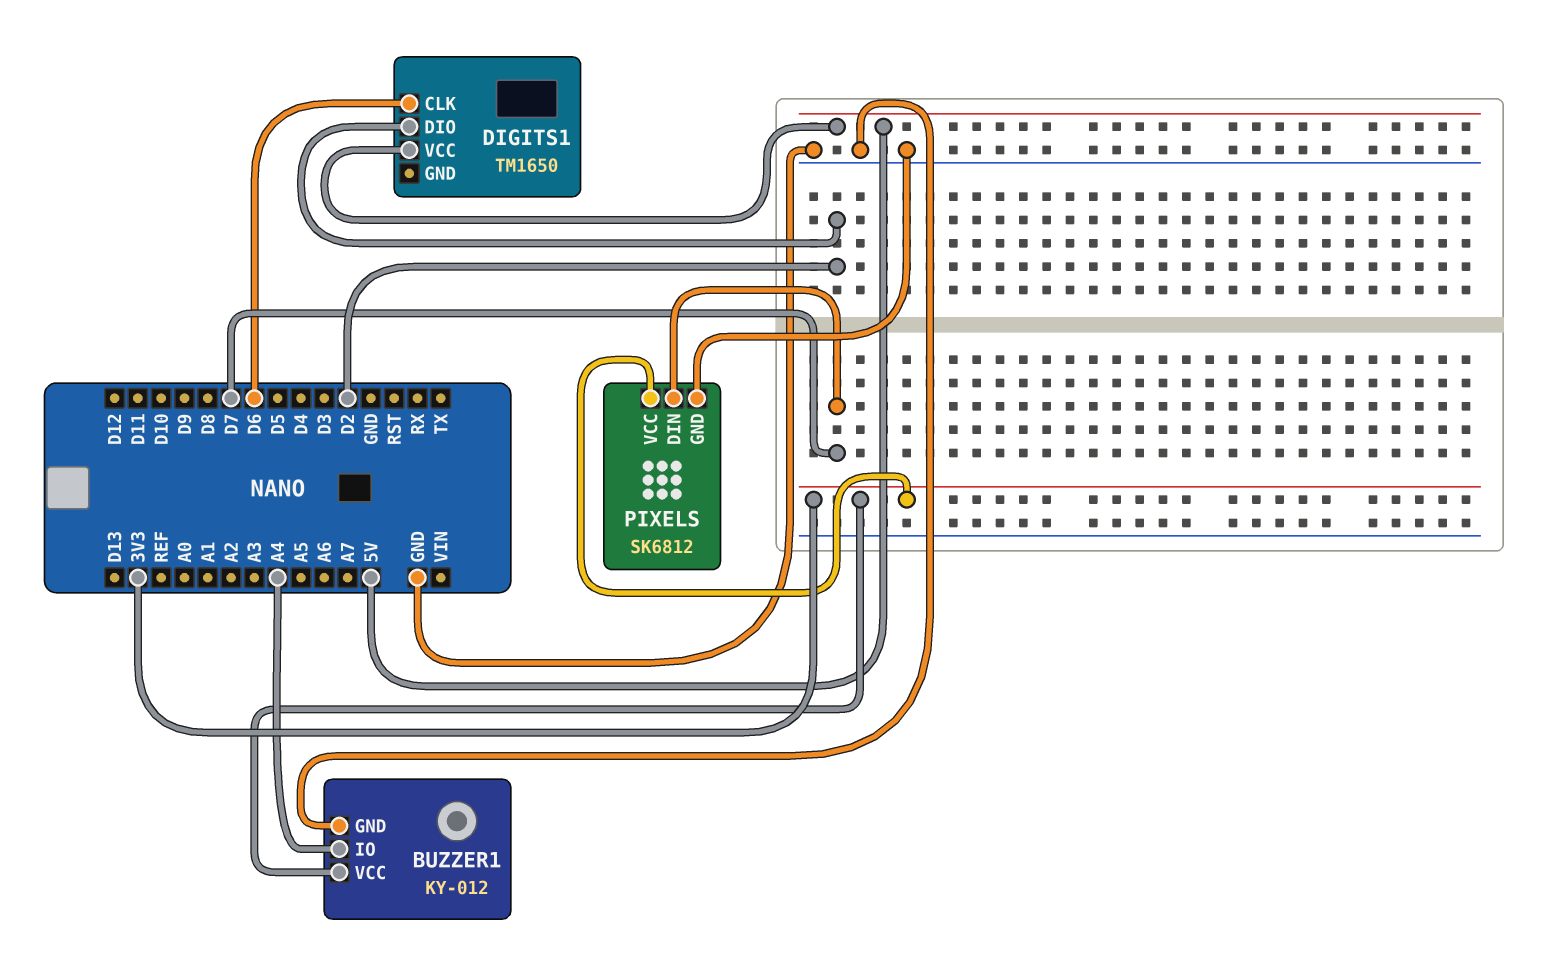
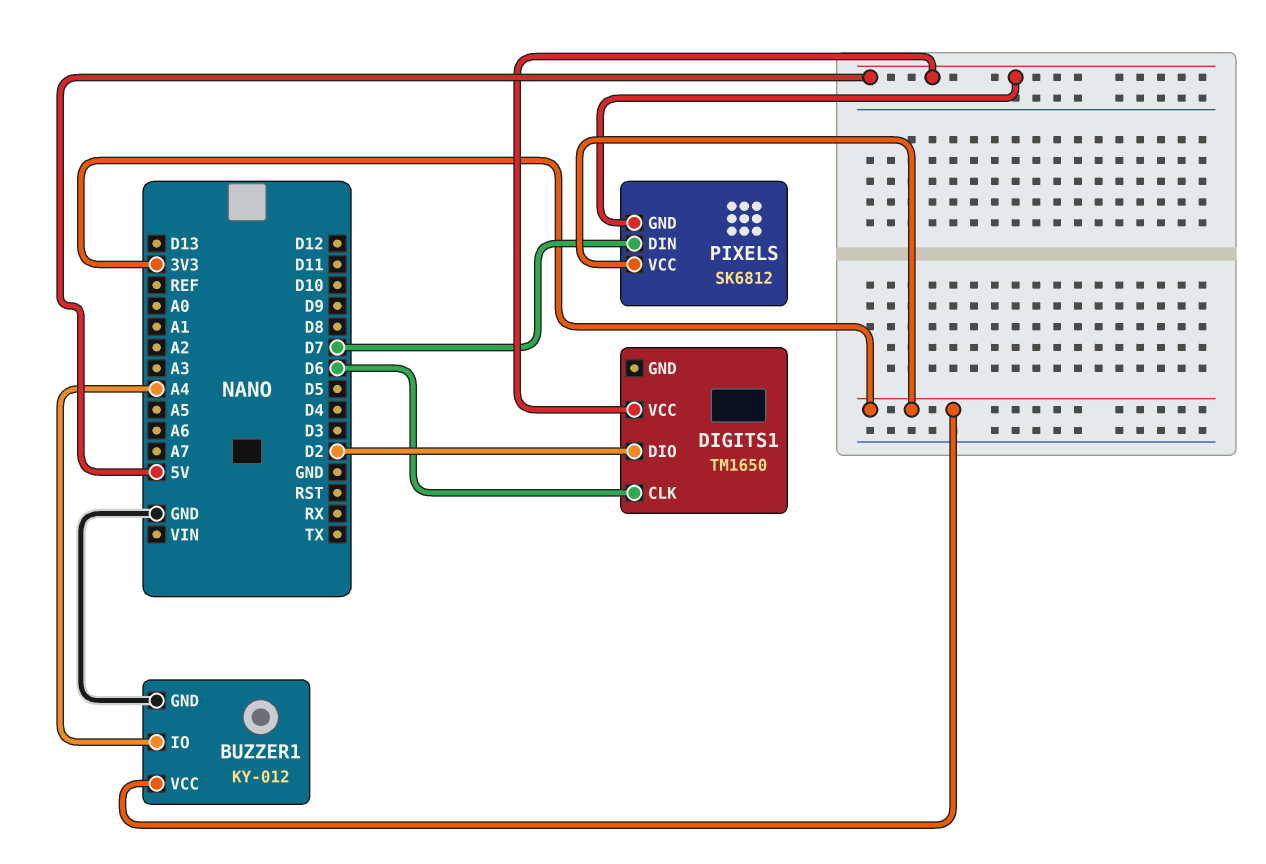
PIXELS pin GND: GND -> 5V

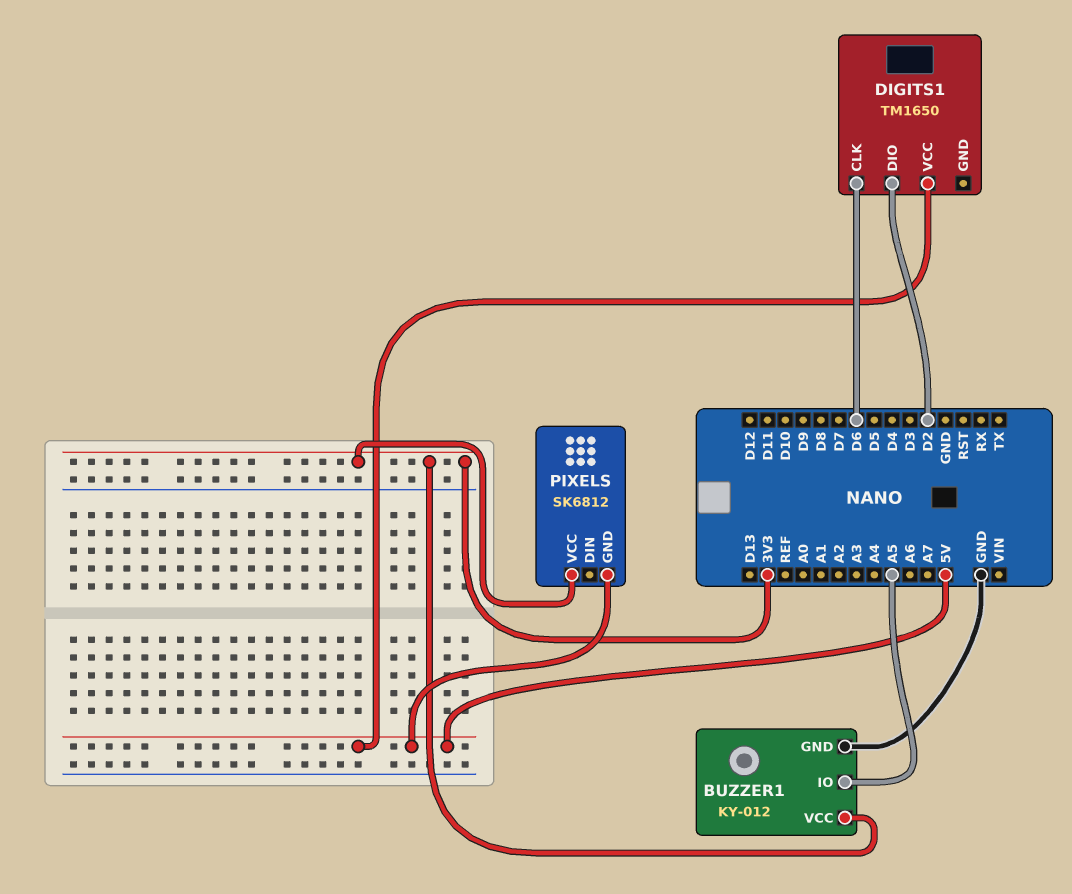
BUZZER1 pin IO: A4 -> A5
PIXELS pin DIN: D7 -> none

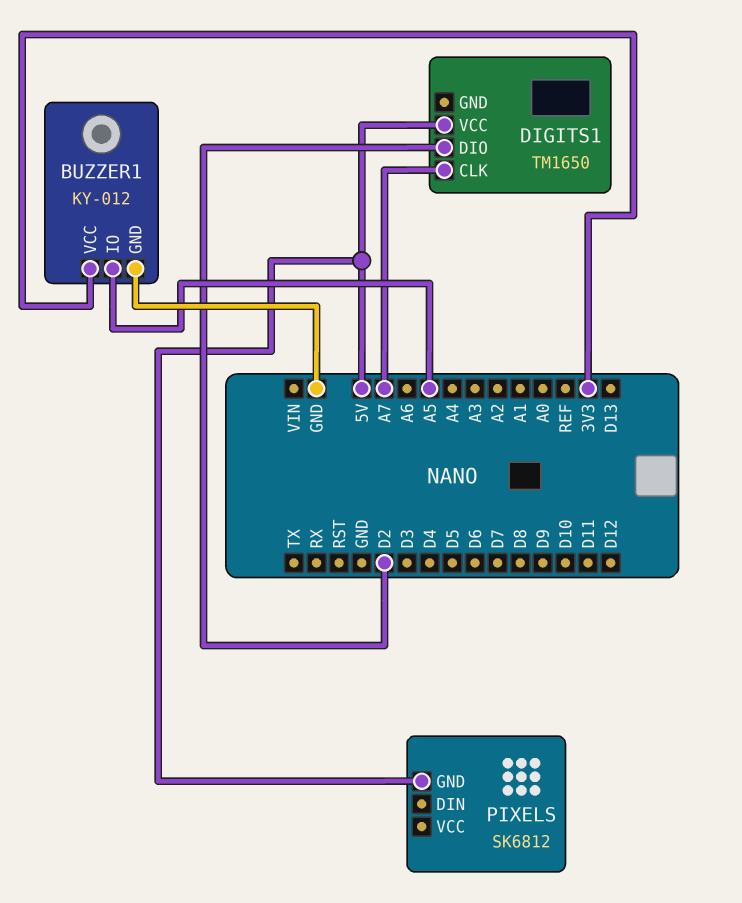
DIGITS1 pin CLK: D6 -> A7
PIXELS pin VCC: 3V3 -> none

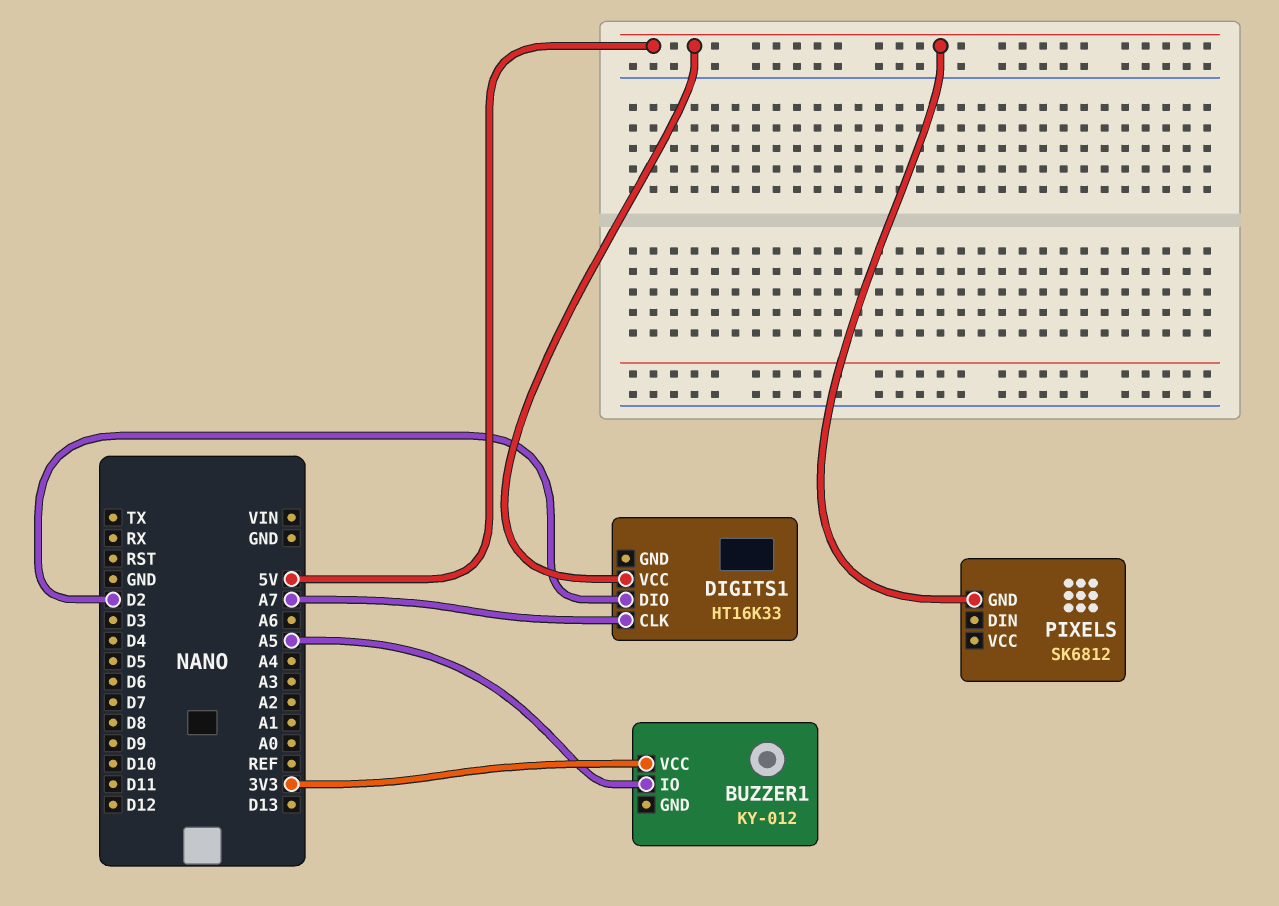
BUZZER1 pin GND: GND -> none
DIGITS1: TM1650 -> HT16K33

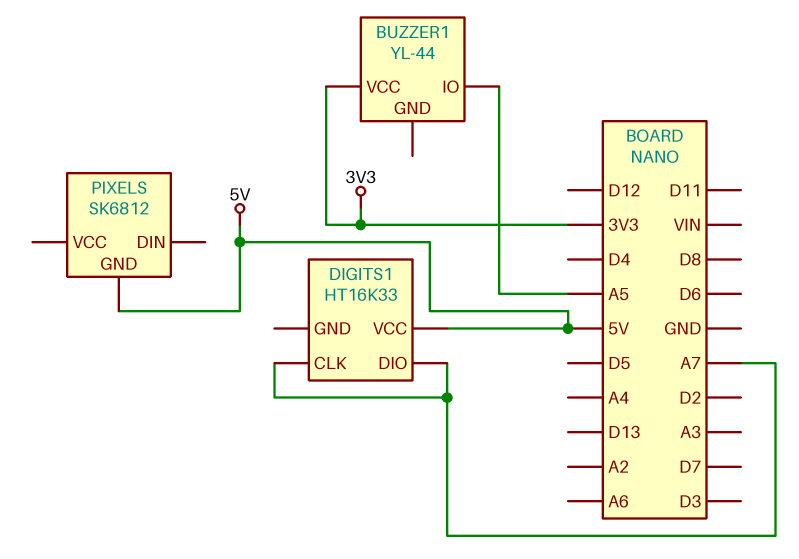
BUZZER1: KY-012 -> YL-44
DIGITS1 pin DIO: D2 -> A7

